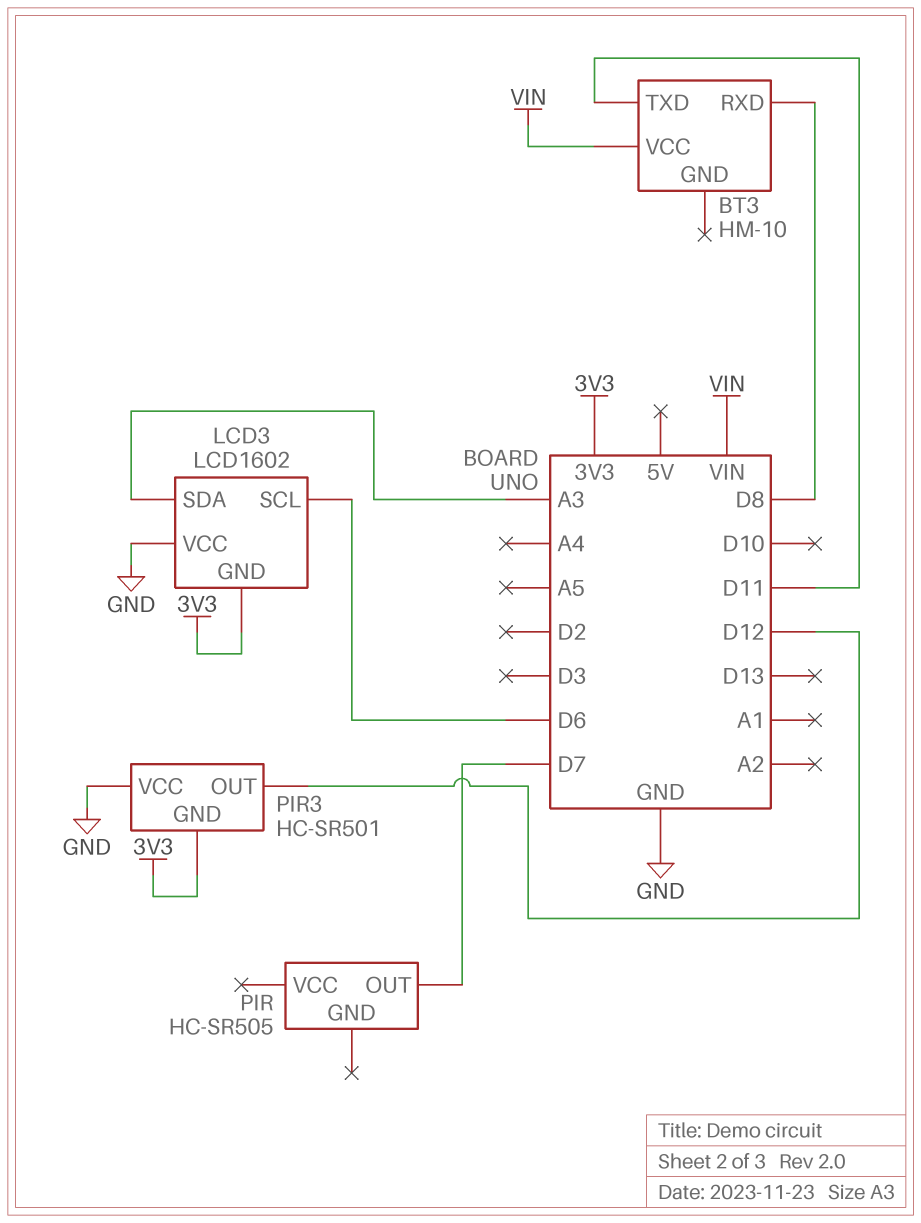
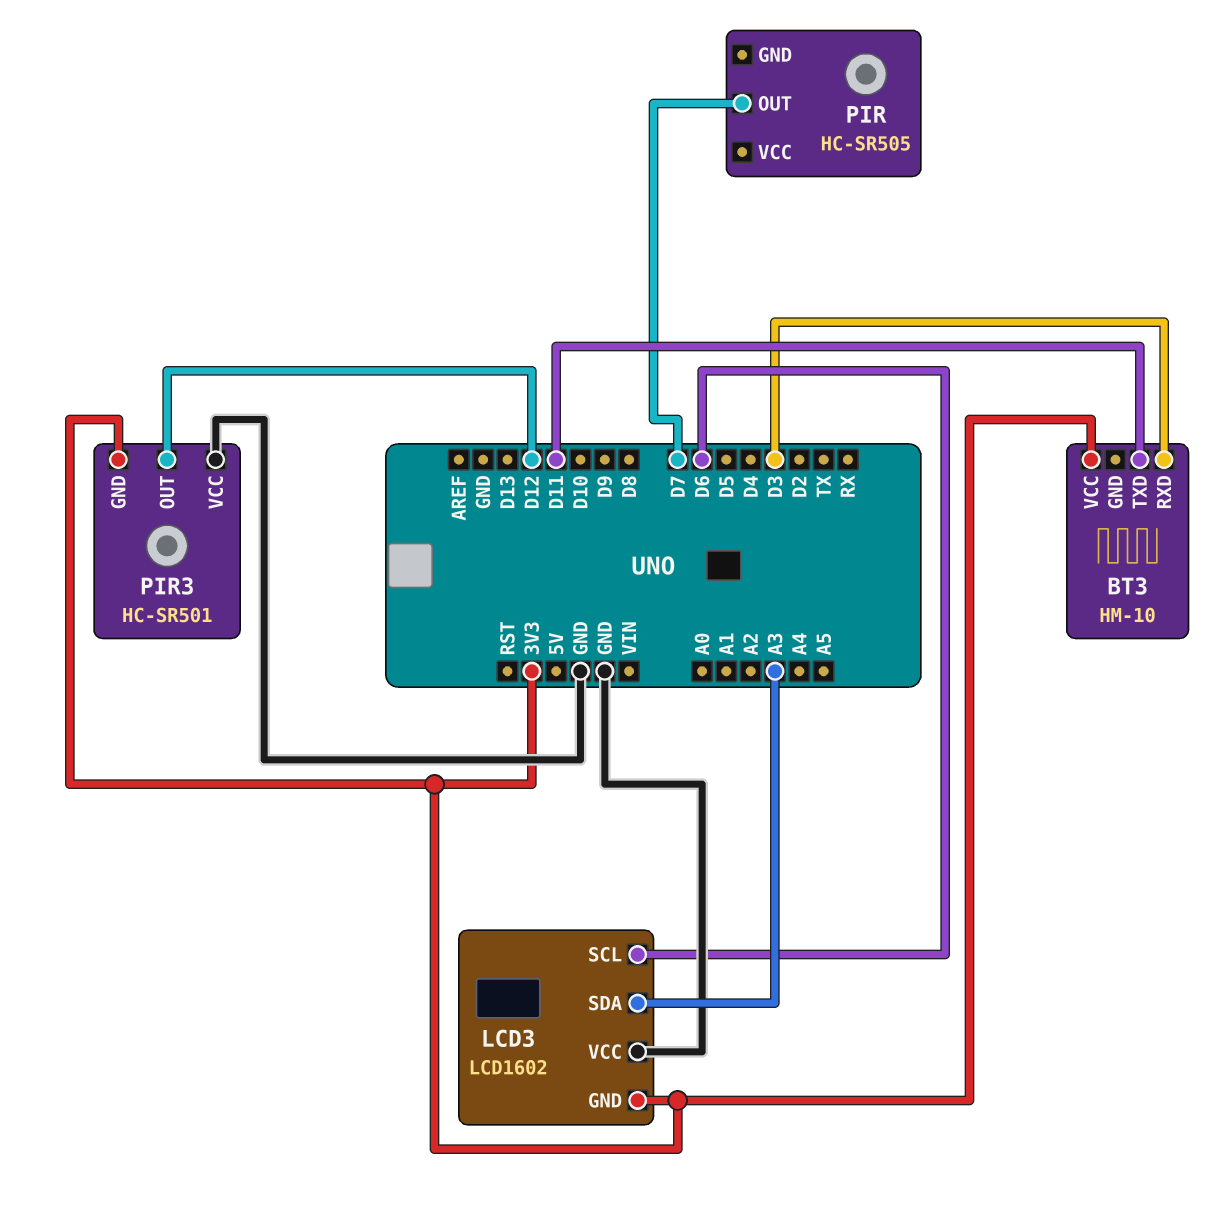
BT3 pin RXD: D8 -> D3
BT3 pin VCC: VIN -> 3V3

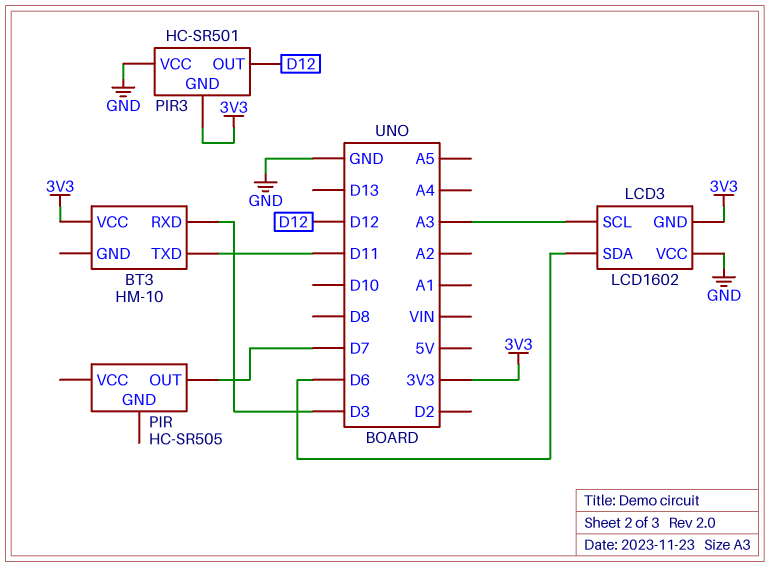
LCD3 pin SCL: D6 -> A3
LCD3 pin SDA: A3 -> D6

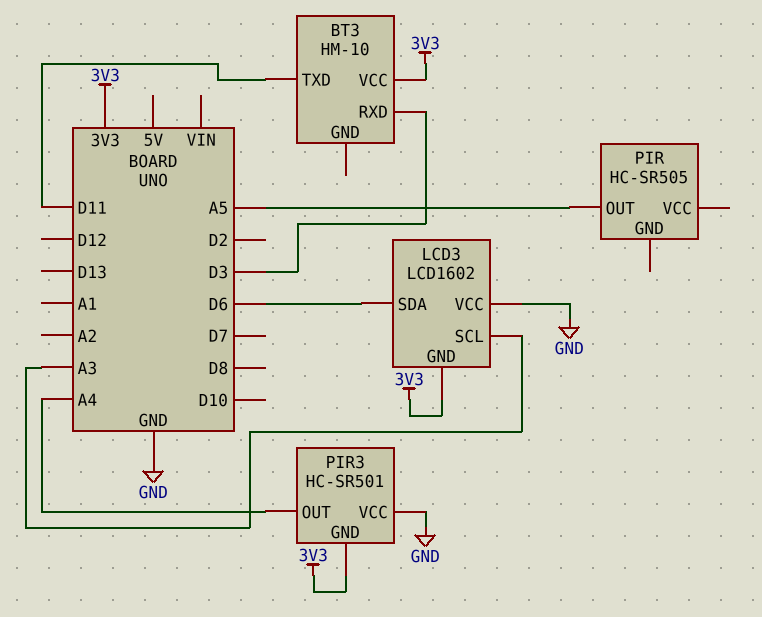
PIR pin OUT: D7 -> A5
PIR3 pin OUT: D12 -> A4

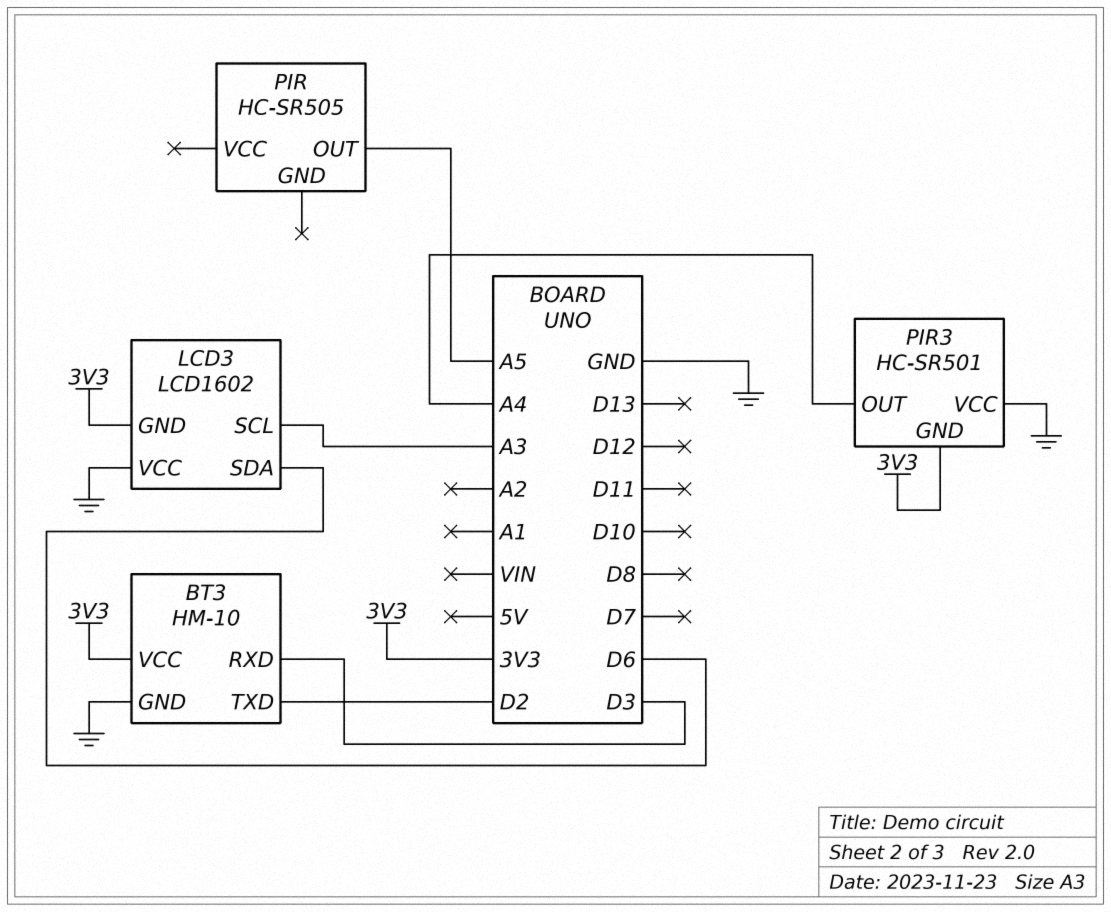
BT3 pin GND: none -> GND
BT3 pin TXD: D11 -> D2

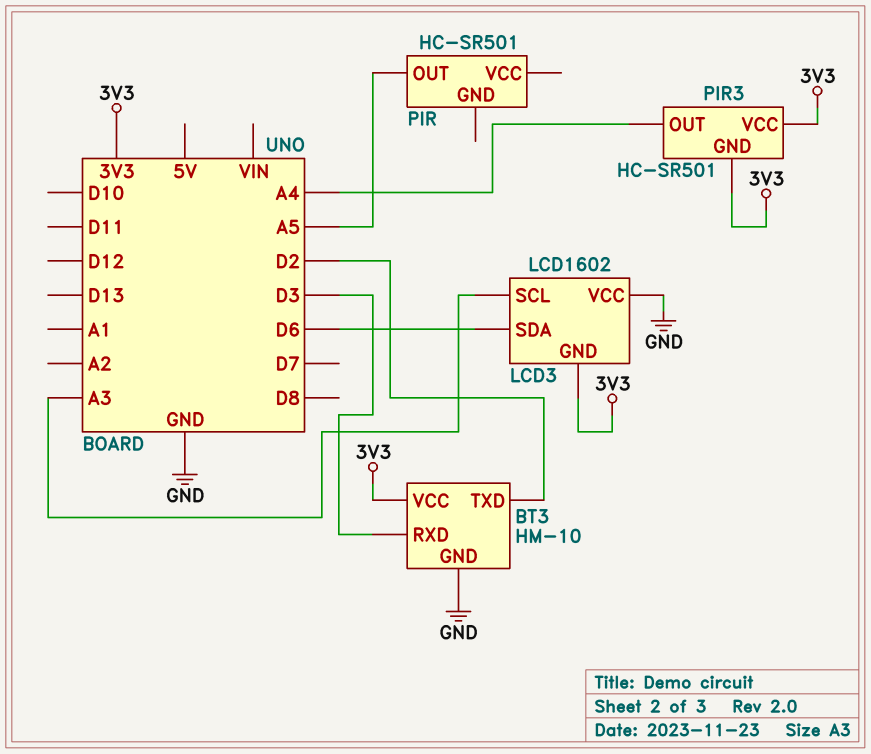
PIR: HC-SR505 -> HC-SR501
PIR3 pin VCC: GND -> 3V3

